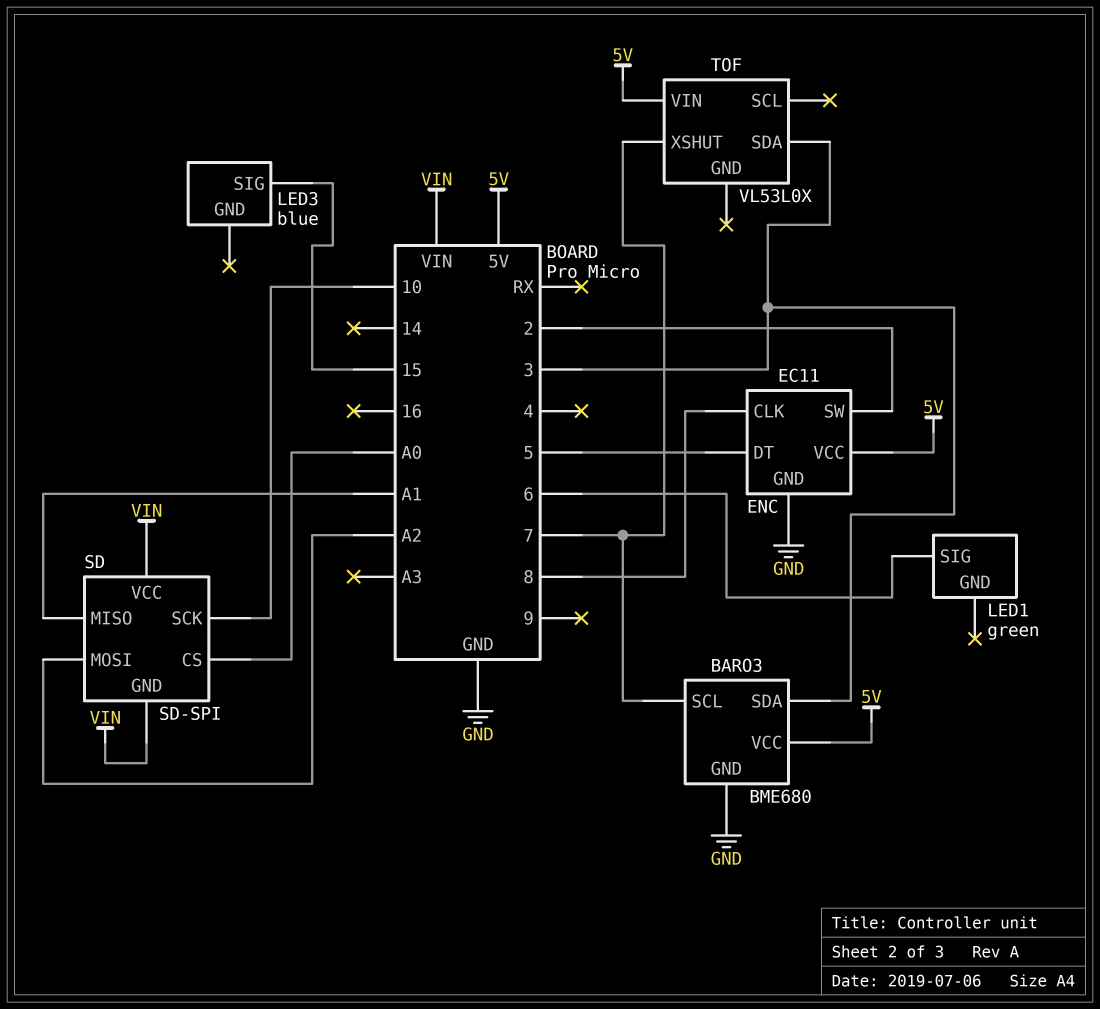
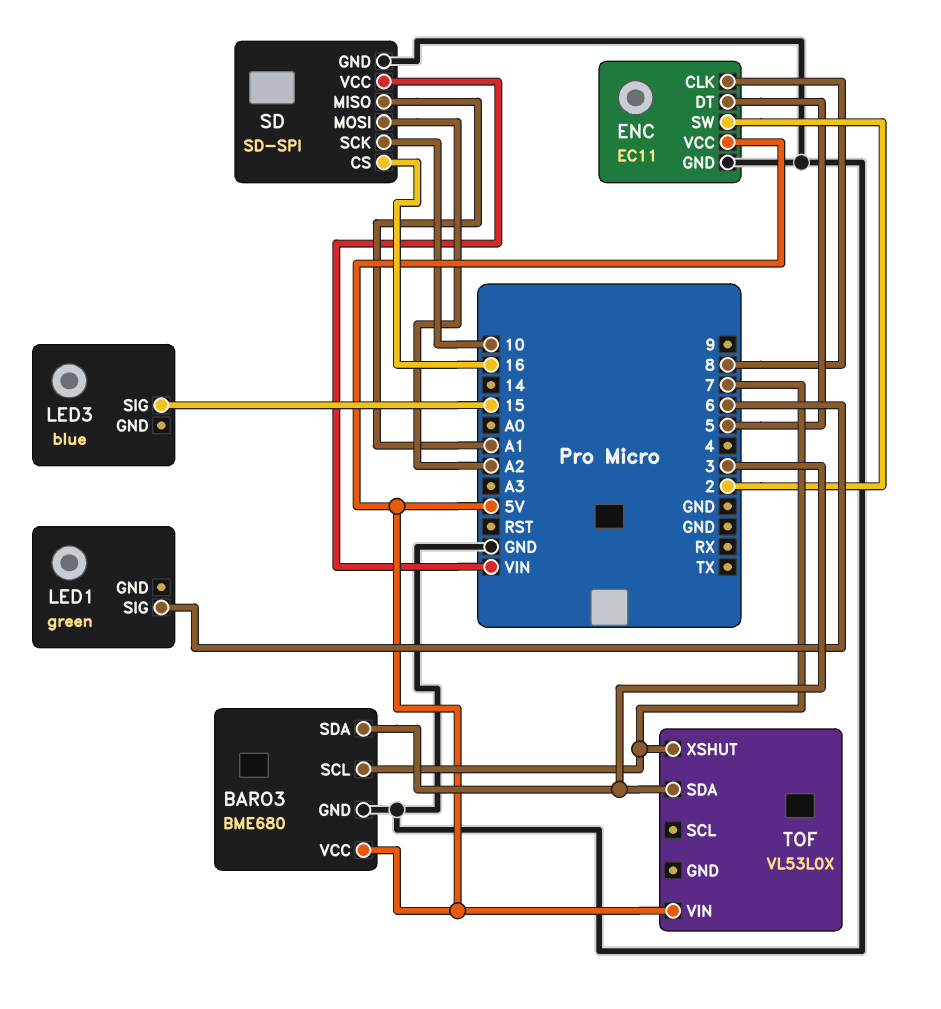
SD pin CS: A0 -> 16
SD pin GND: VIN -> GND

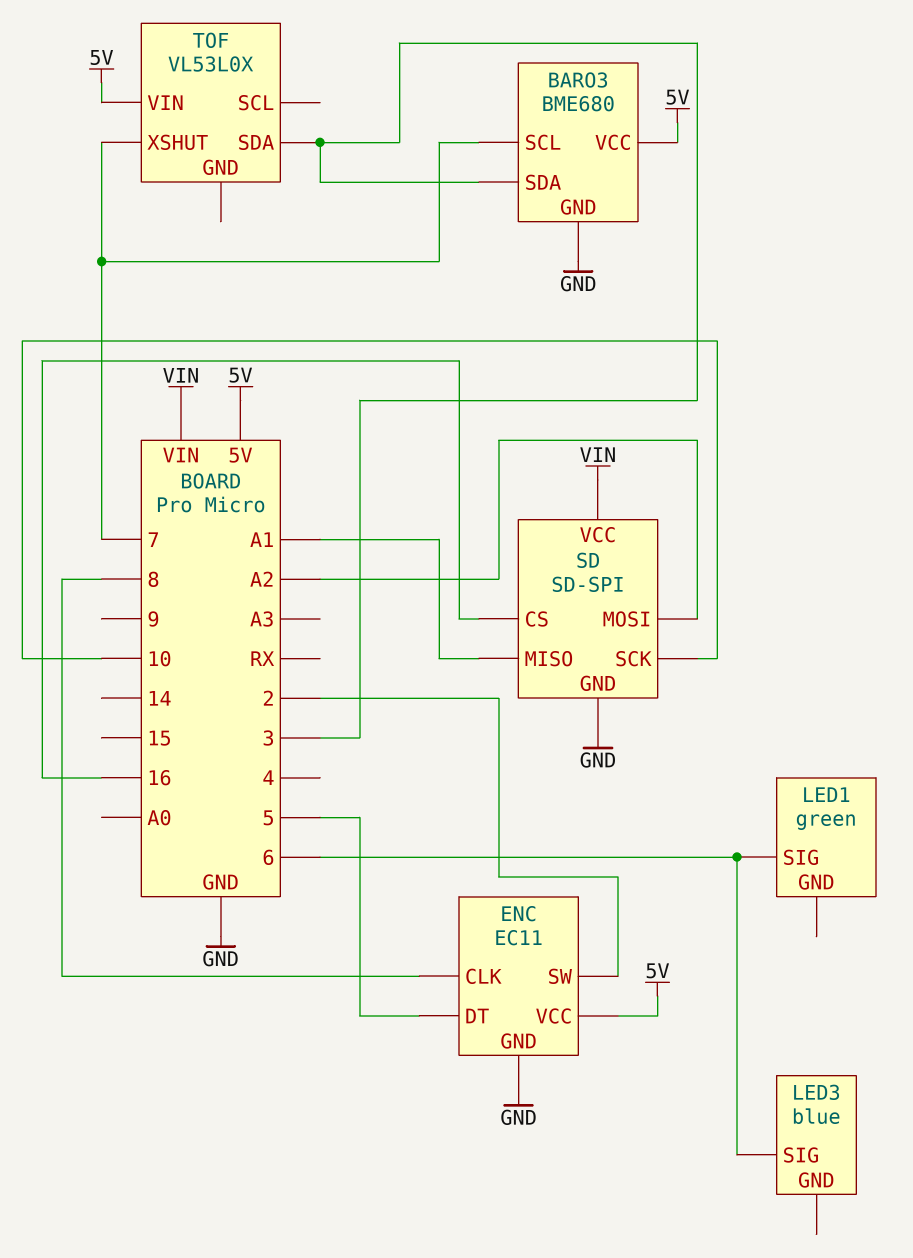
LED3 pin SIG: 15 -> 6

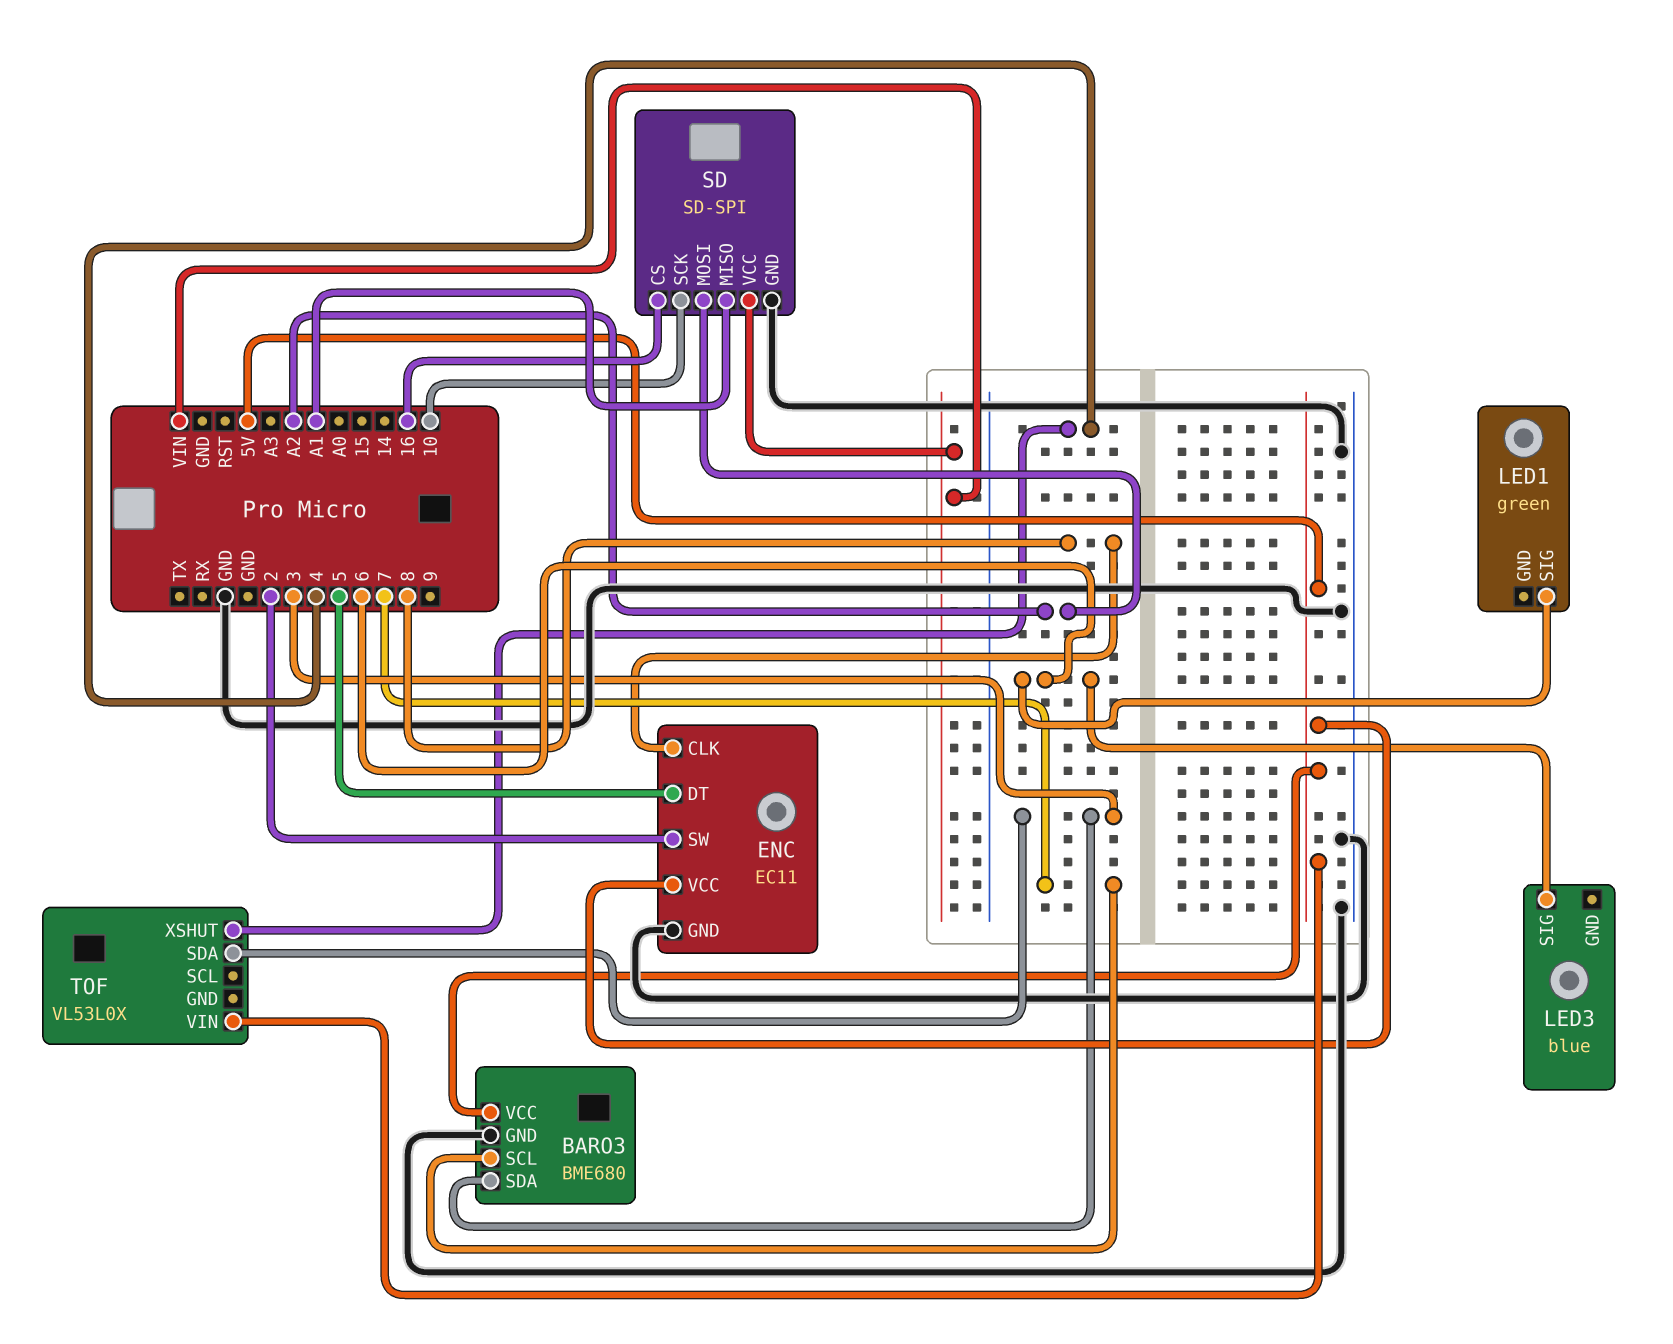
TOF pin XSHUT: 7 -> 4

